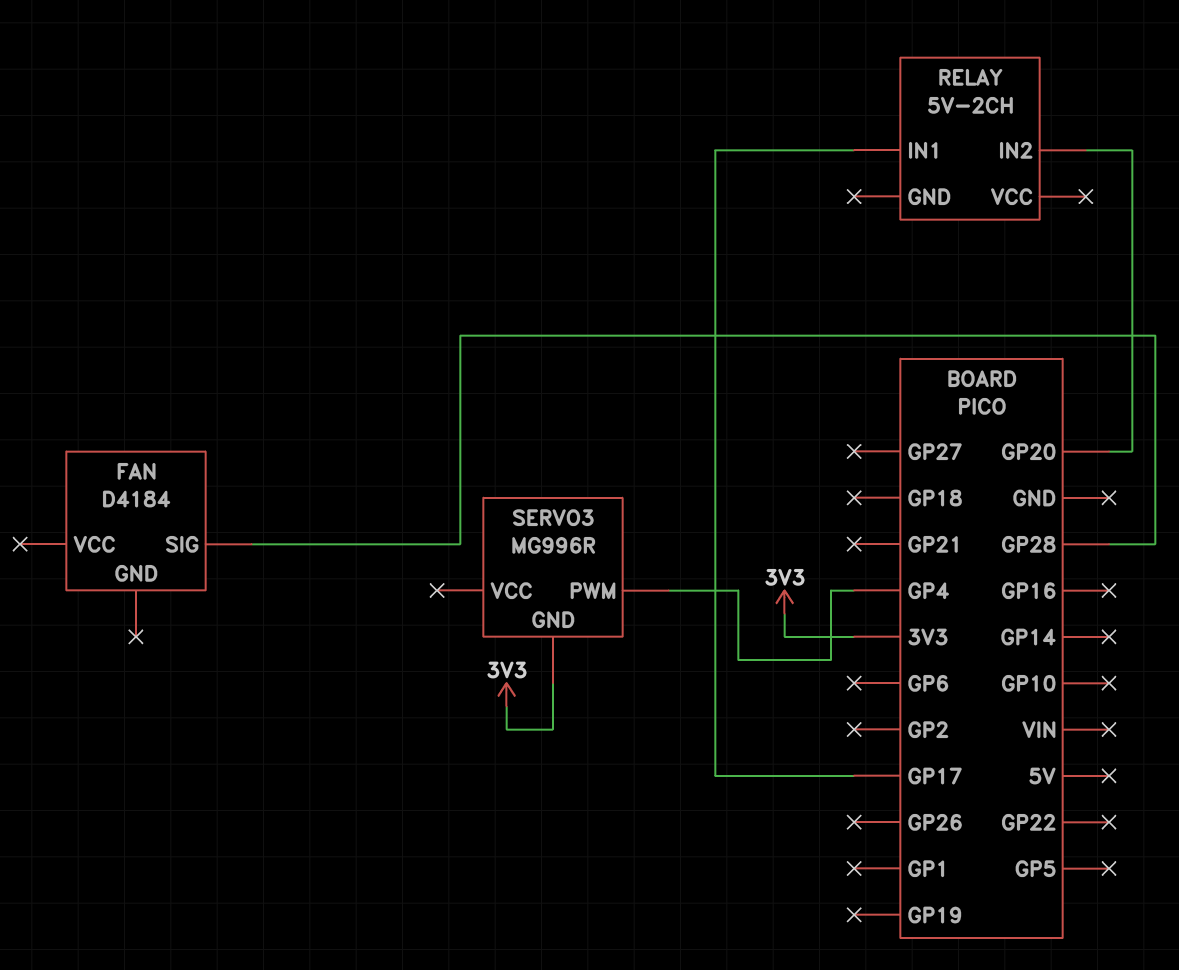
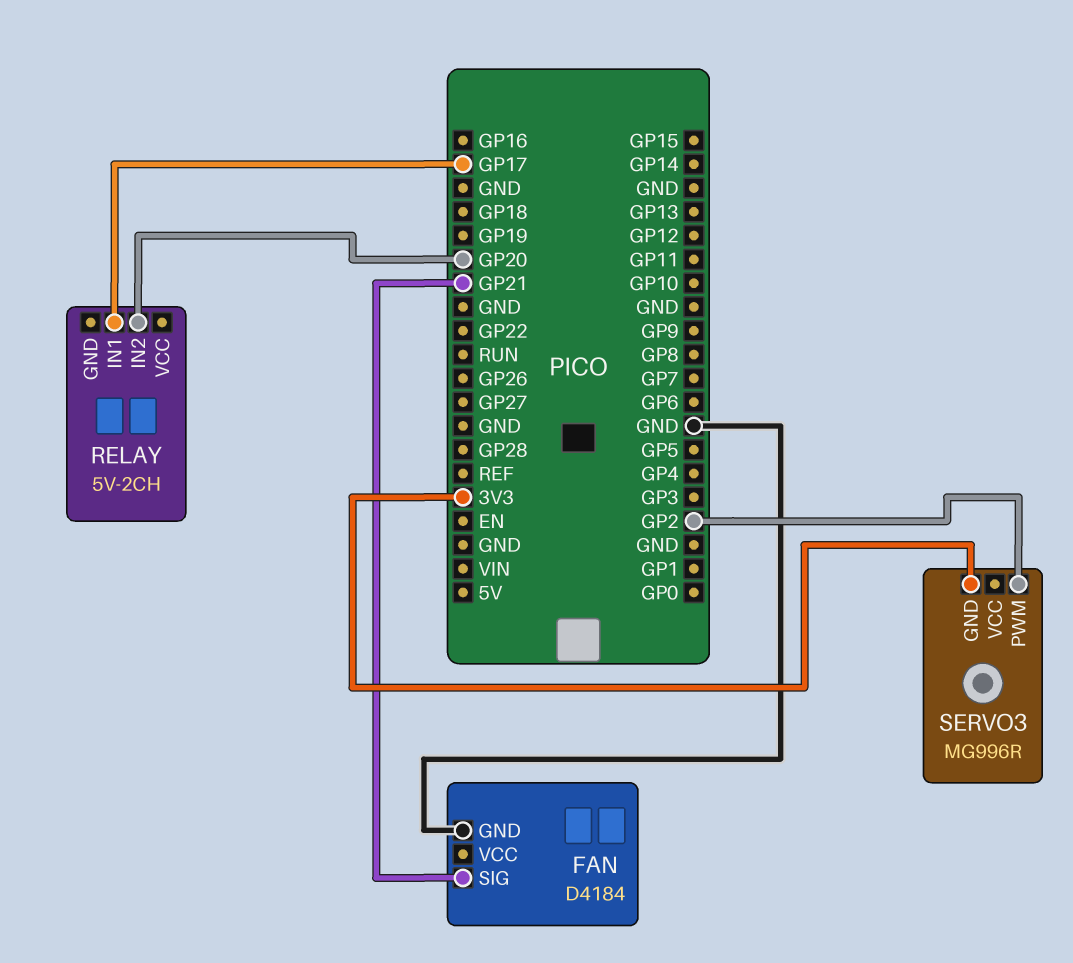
FAN pin GND: none -> GND
FAN pin SIG: GP28 -> GP21
SERVO3 pin PWM: GP4 -> GP2

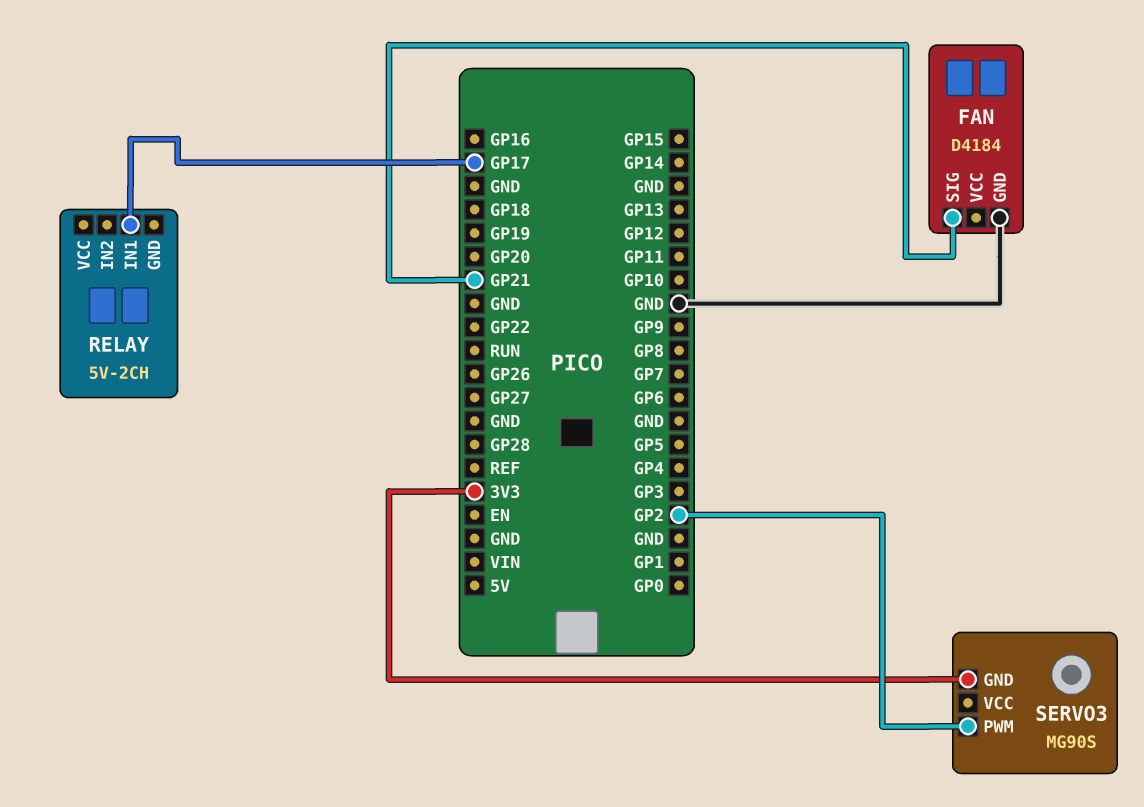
RELAY pin IN2: GP20 -> none
SERVO3: MG996R -> MG90S

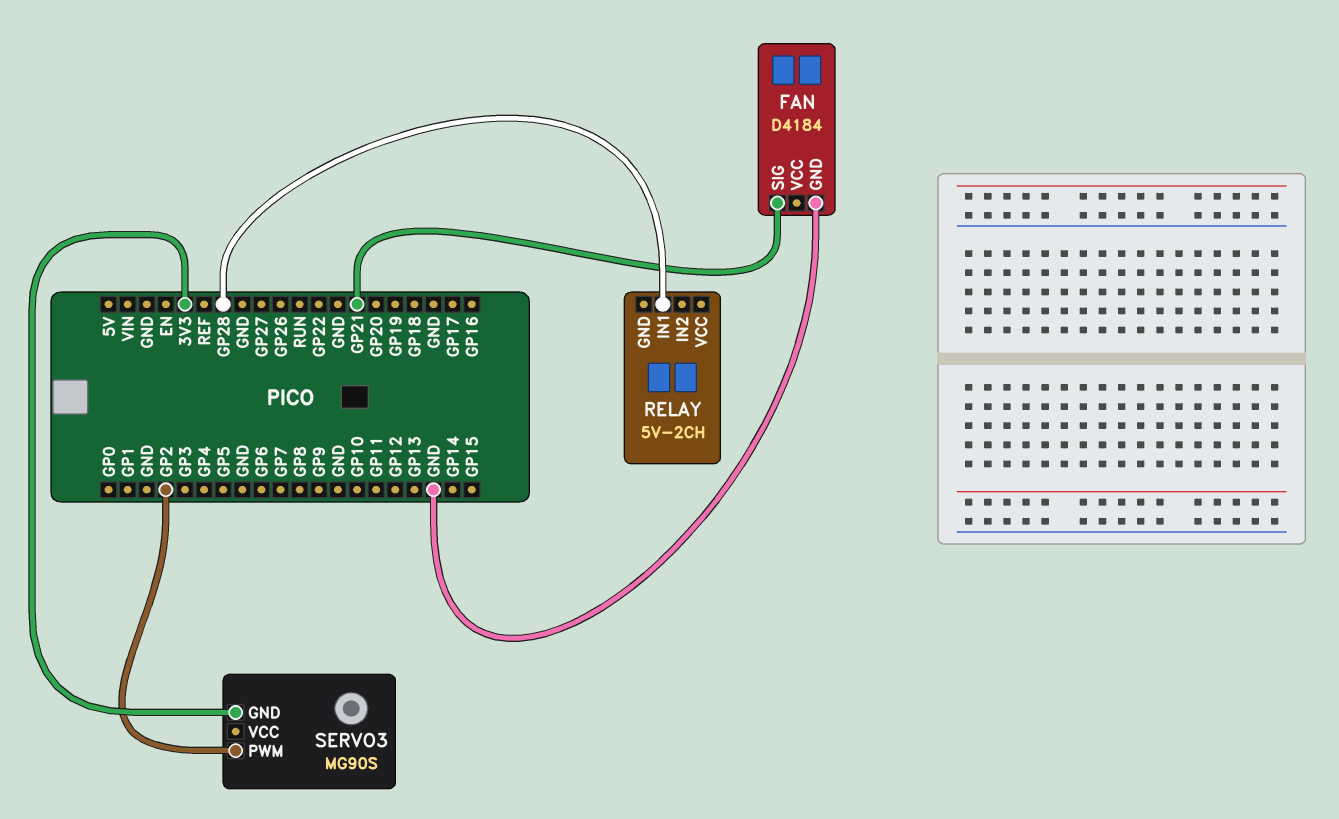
RELAY pin IN1: GP17 -> GP28

